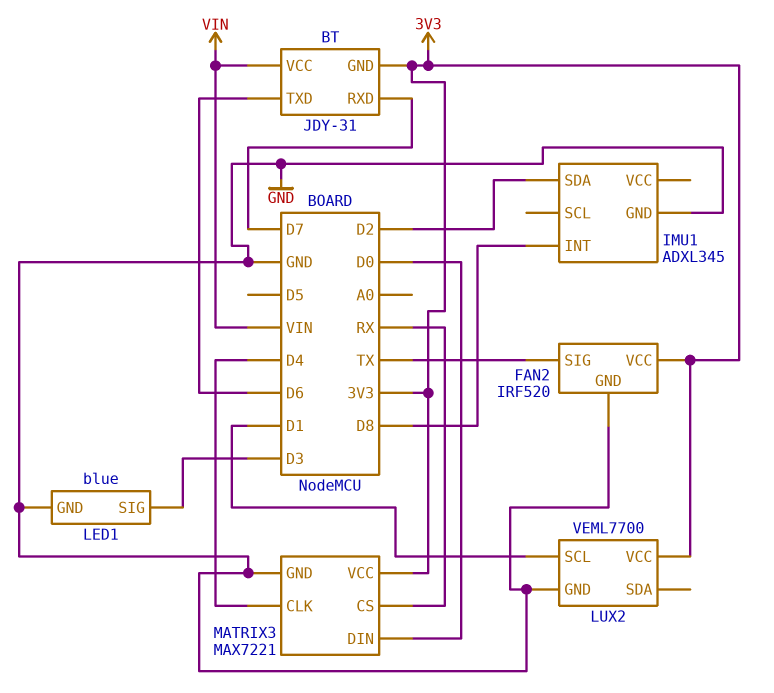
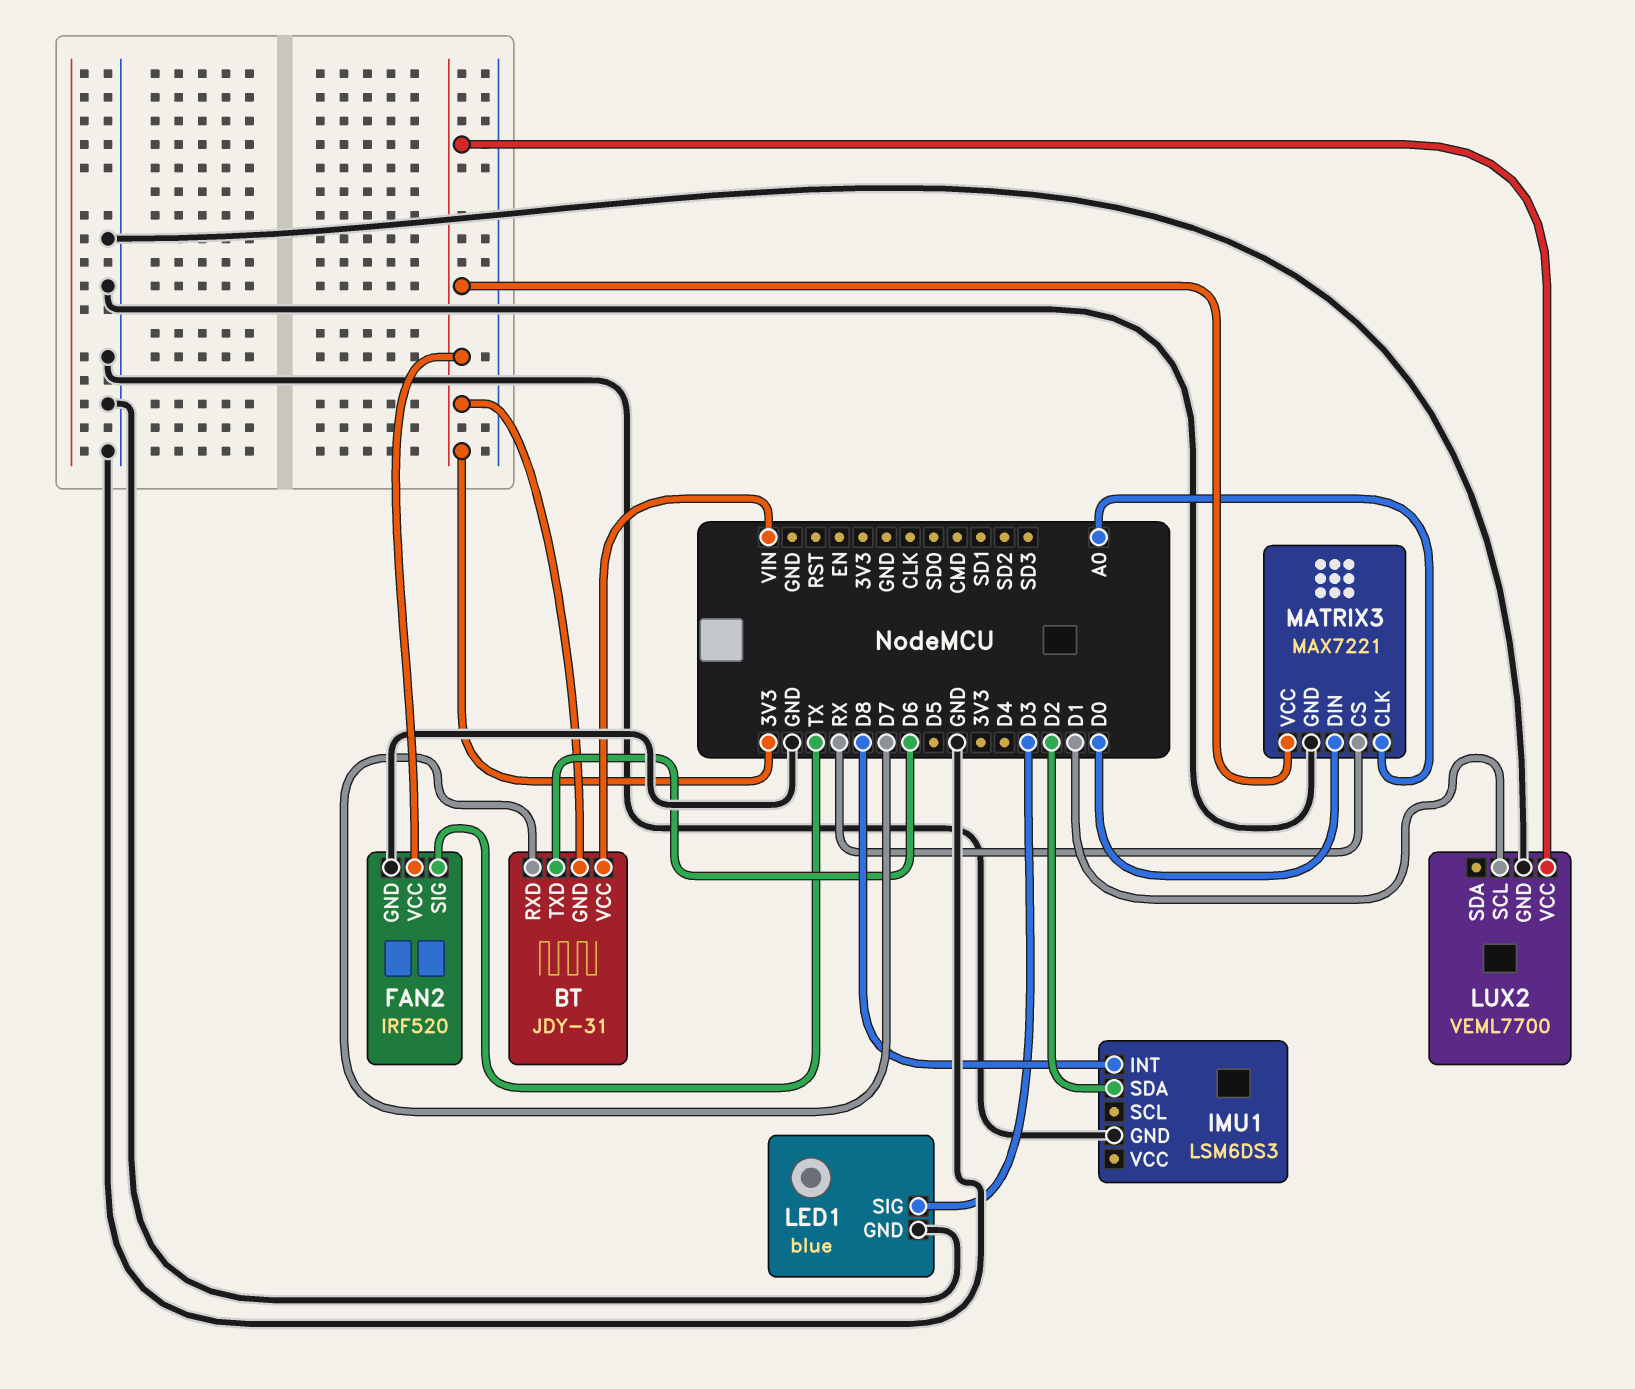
IMU1: ADXL345 -> LSM6DS3
MATRIX3 pin CLK: D4 -> A0

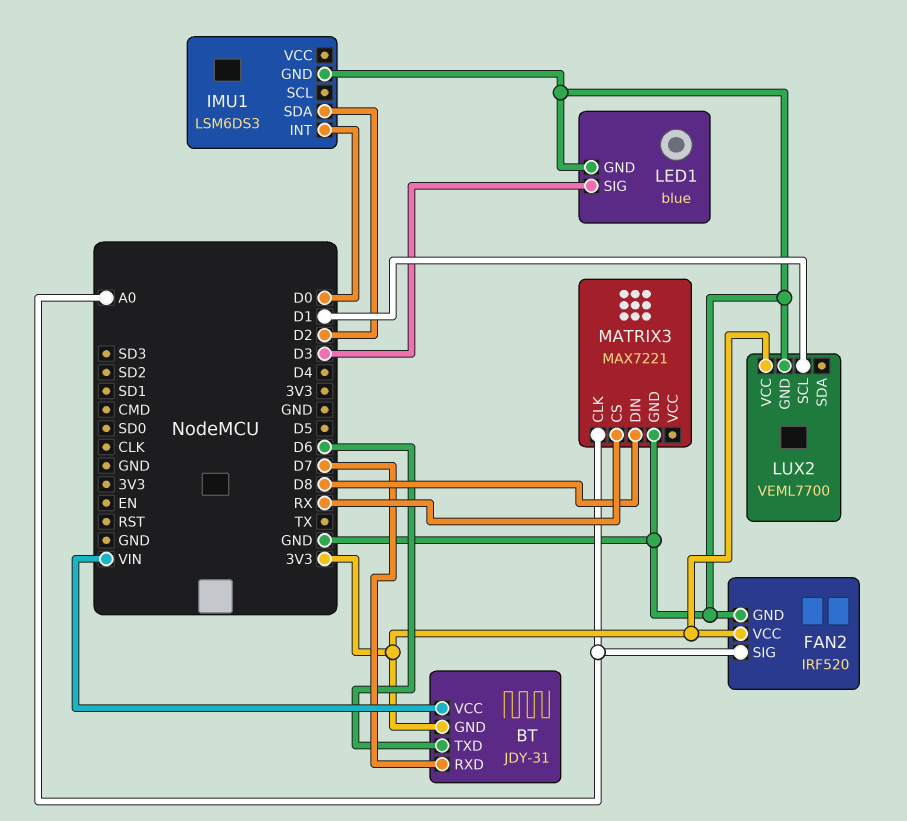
FAN2 pin SIG: TX -> A0
IMU1 pin INT: D8 -> D0
MATRIX3 pin DIN: D0 -> D8
MATRIX3 pin VCC: 3V3 -> none

